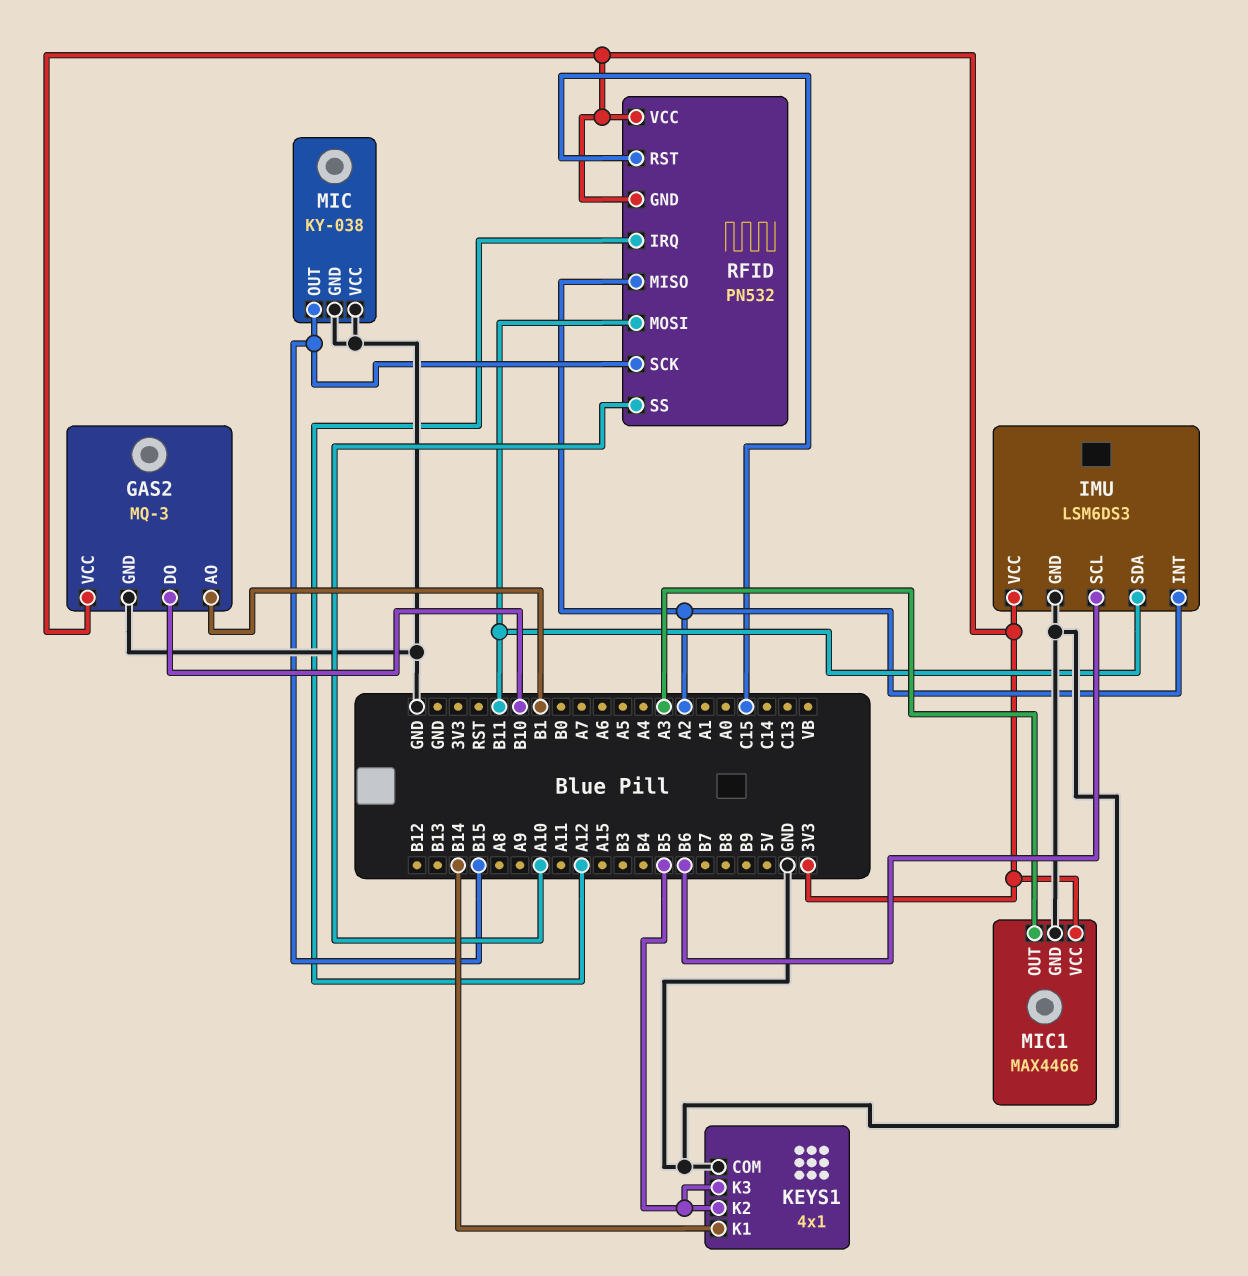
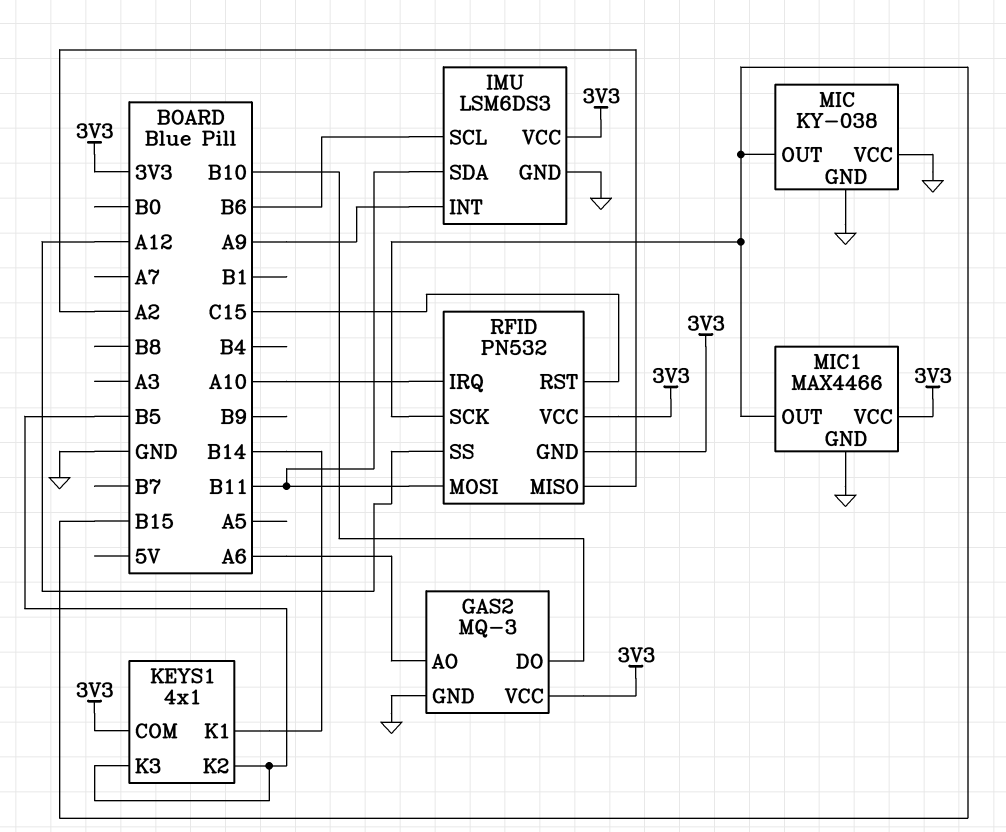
GAS2 pin AO: B1 -> A6
IMU pin INT: A2 -> A9
KEYS1 pin COM: GND -> 3V3
MIC1 pin OUT: A3 -> B15
RFID pin IRQ: A12 -> A10
RFID pin SS: A10 -> A12

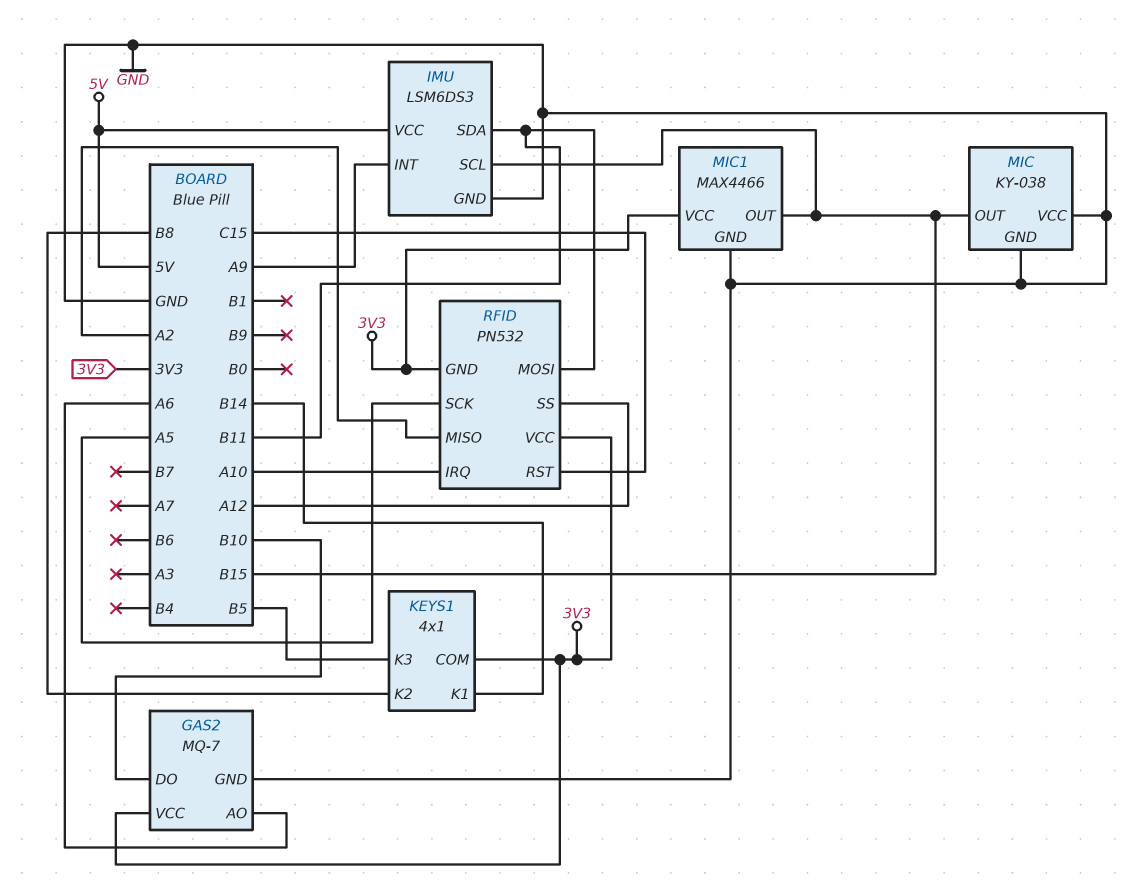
GAS2: MQ-3 -> MQ-7
IMU pin SCL: B6 -> B15
IMU pin VCC: 3V3 -> 5V
KEYS1 pin K2: B5 -> B8
RFID pin SCK: B15 -> A5

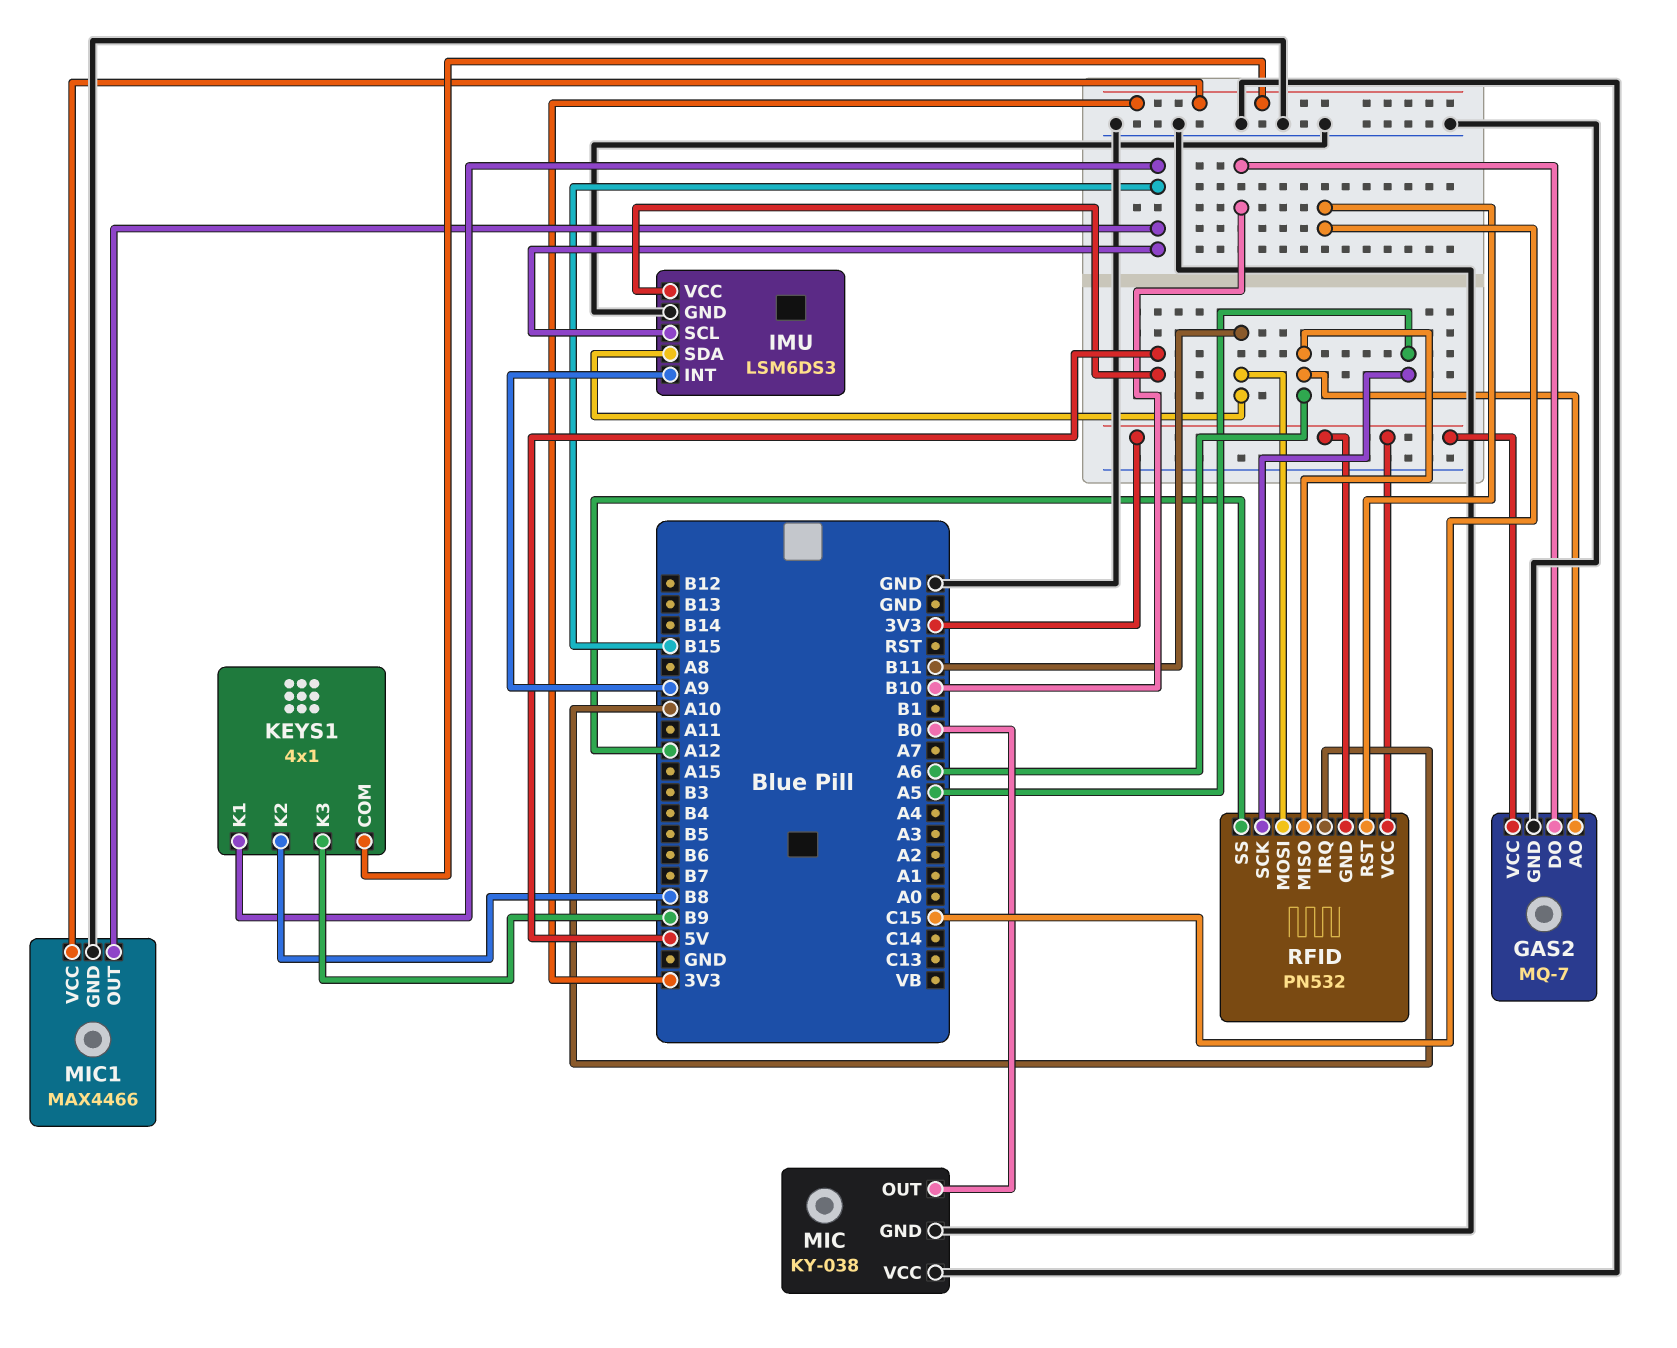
KEYS1 pin K1: B14 -> B15
KEYS1 pin K3: B5 -> B9
MIC pin OUT: B15 -> B0
RFID pin MISO: A2 -> A6

